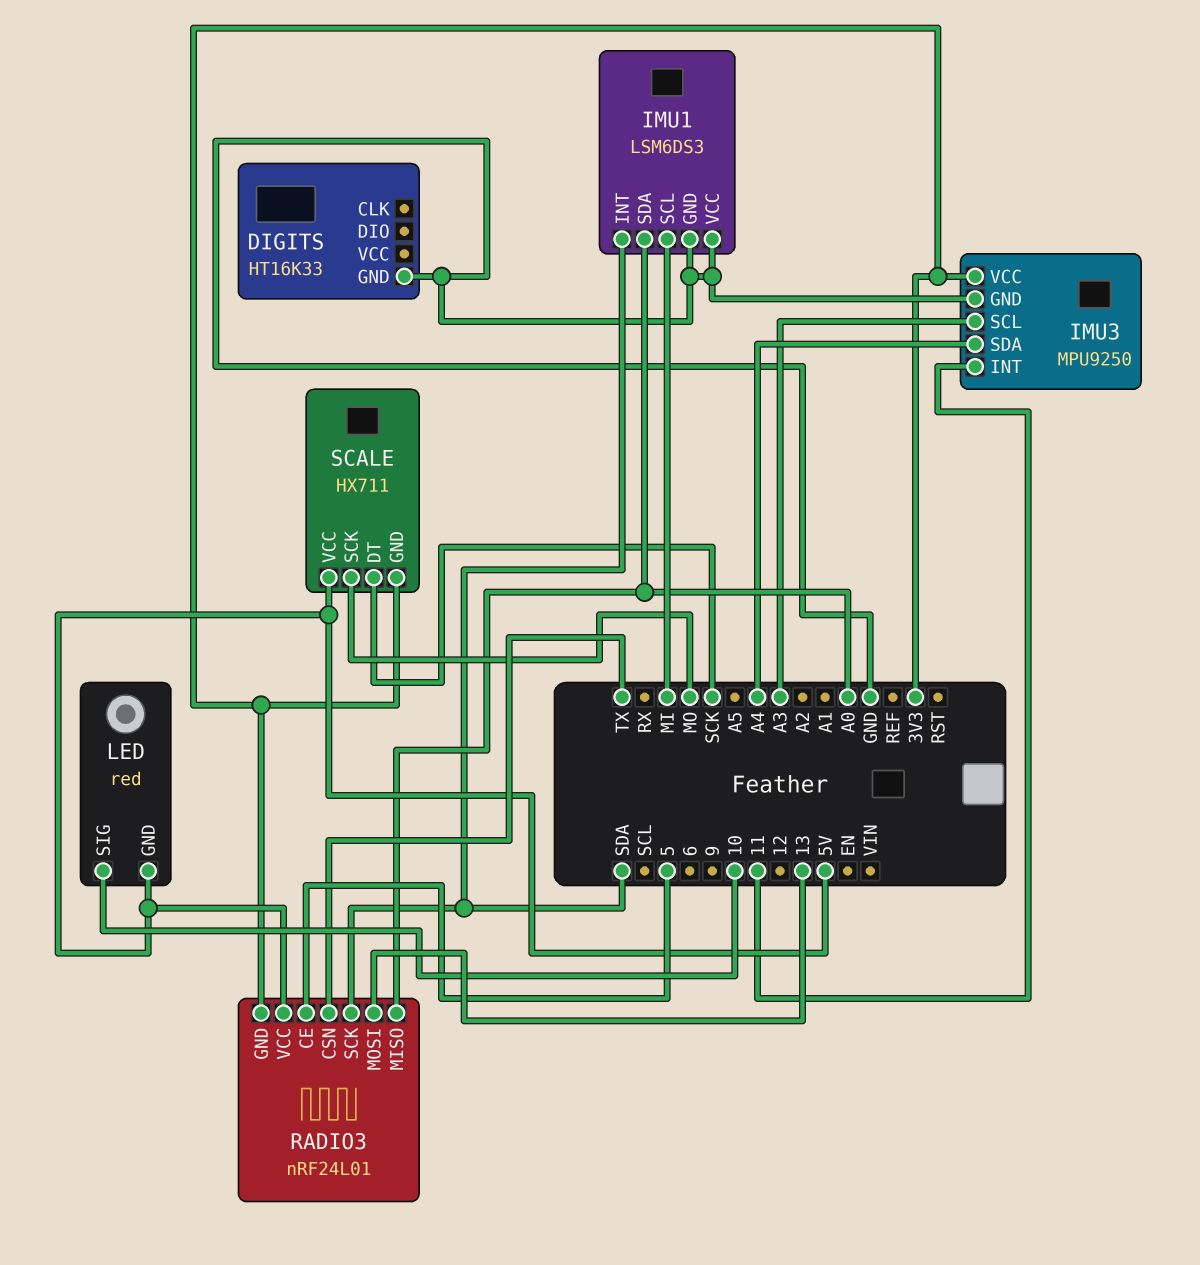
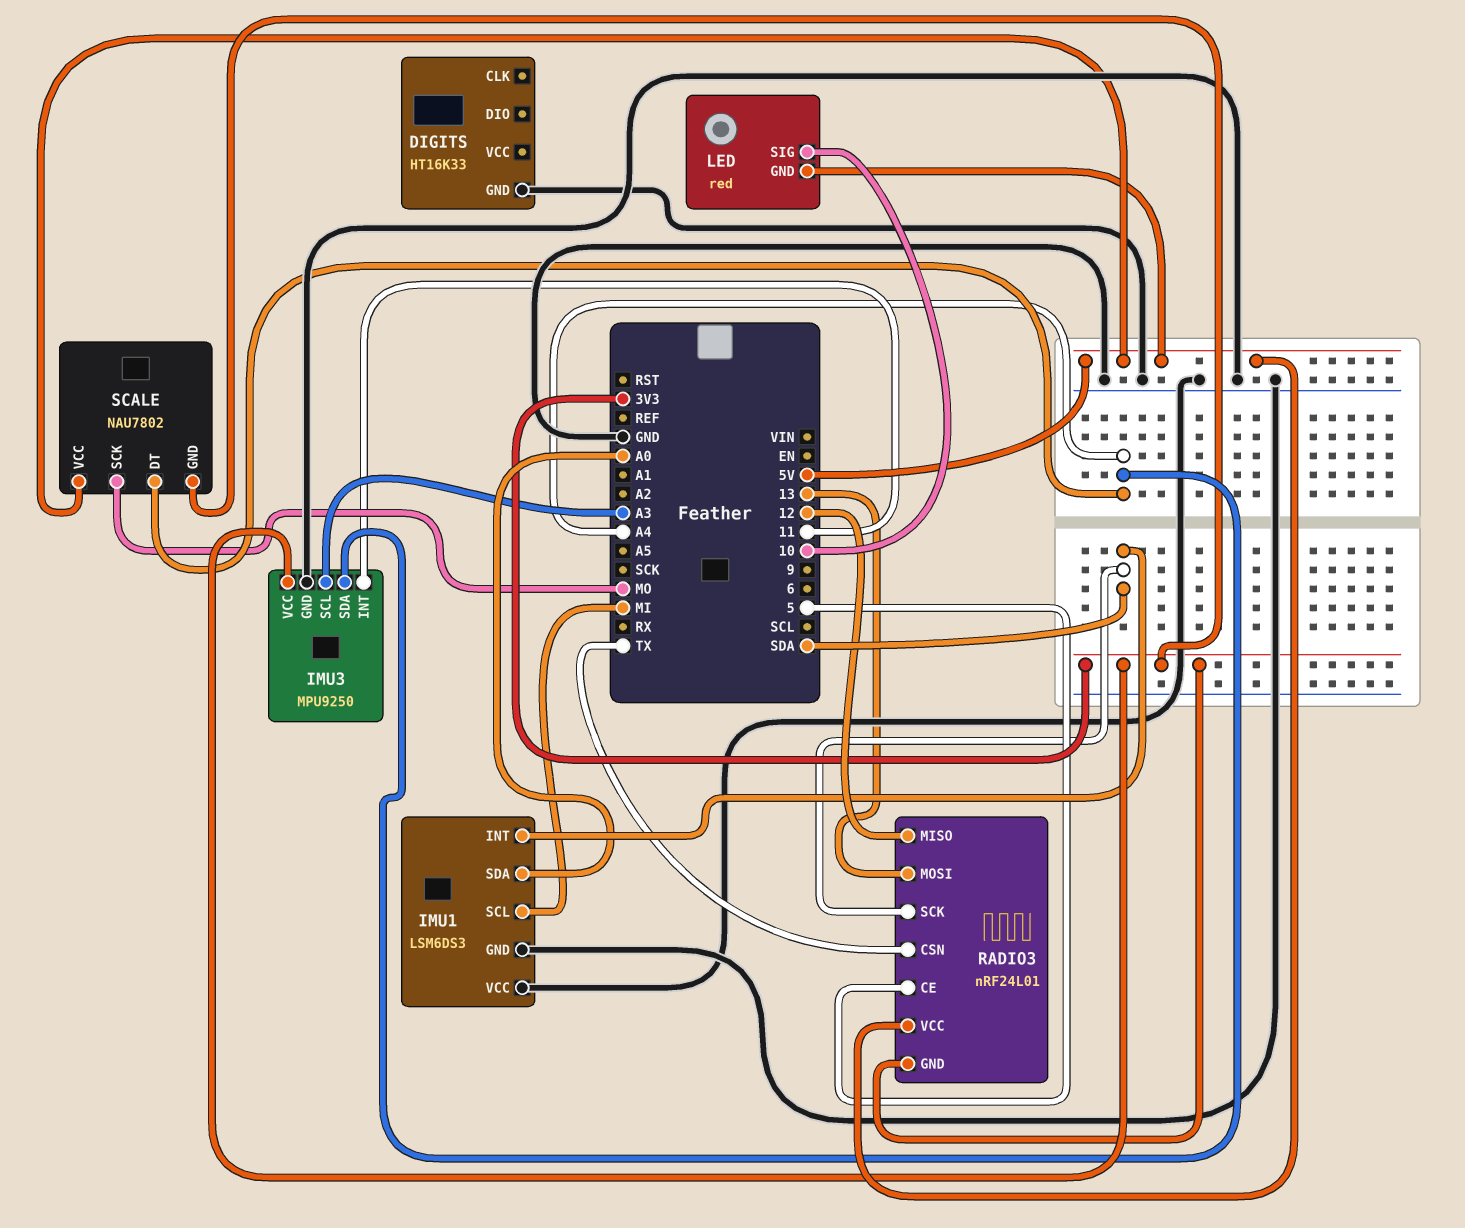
RADIO3 pin MISO: A0 -> 12
SCALE: HX711 -> NAU7802
SCALE pin DT: SCK -> A4

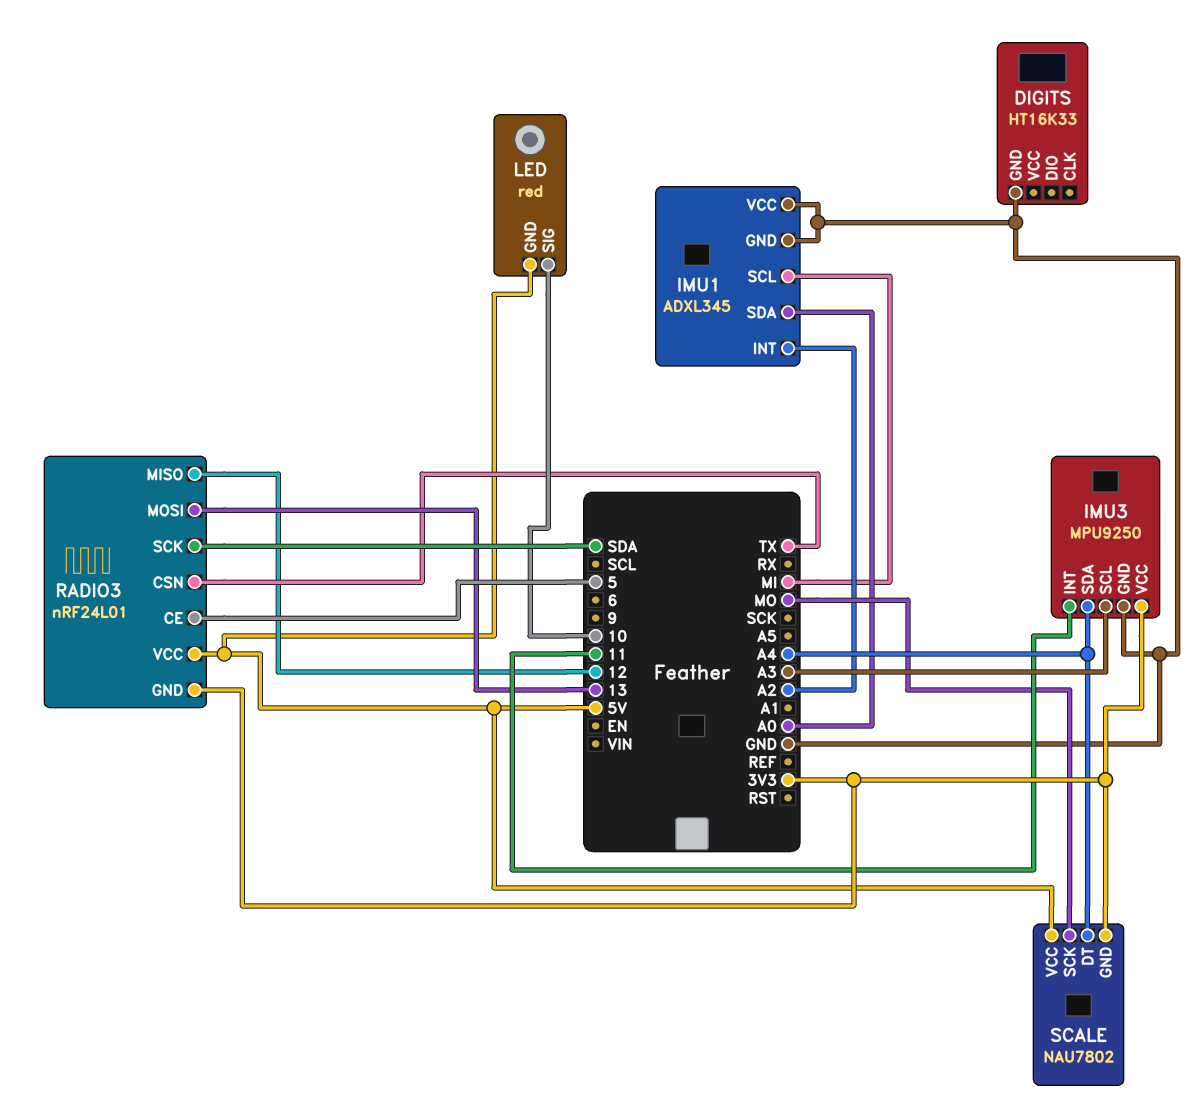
IMU1: LSM6DS3 -> ADXL345
IMU1 pin INT: SDA -> A2

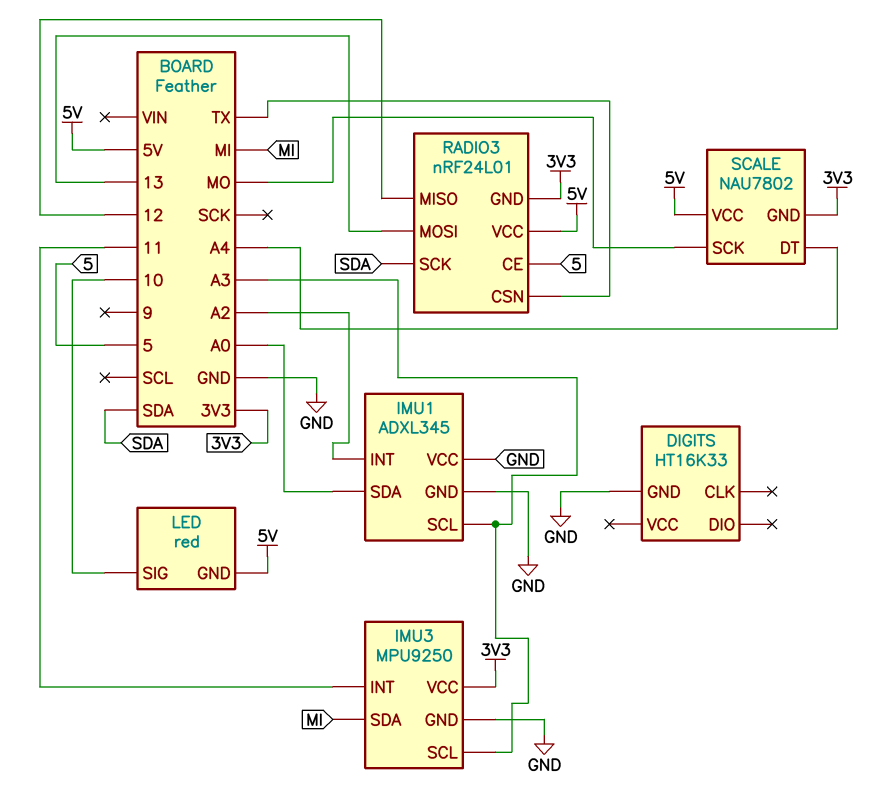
IMU1 pin SCL: MI -> A3
IMU3 pin SDA: A4 -> MI

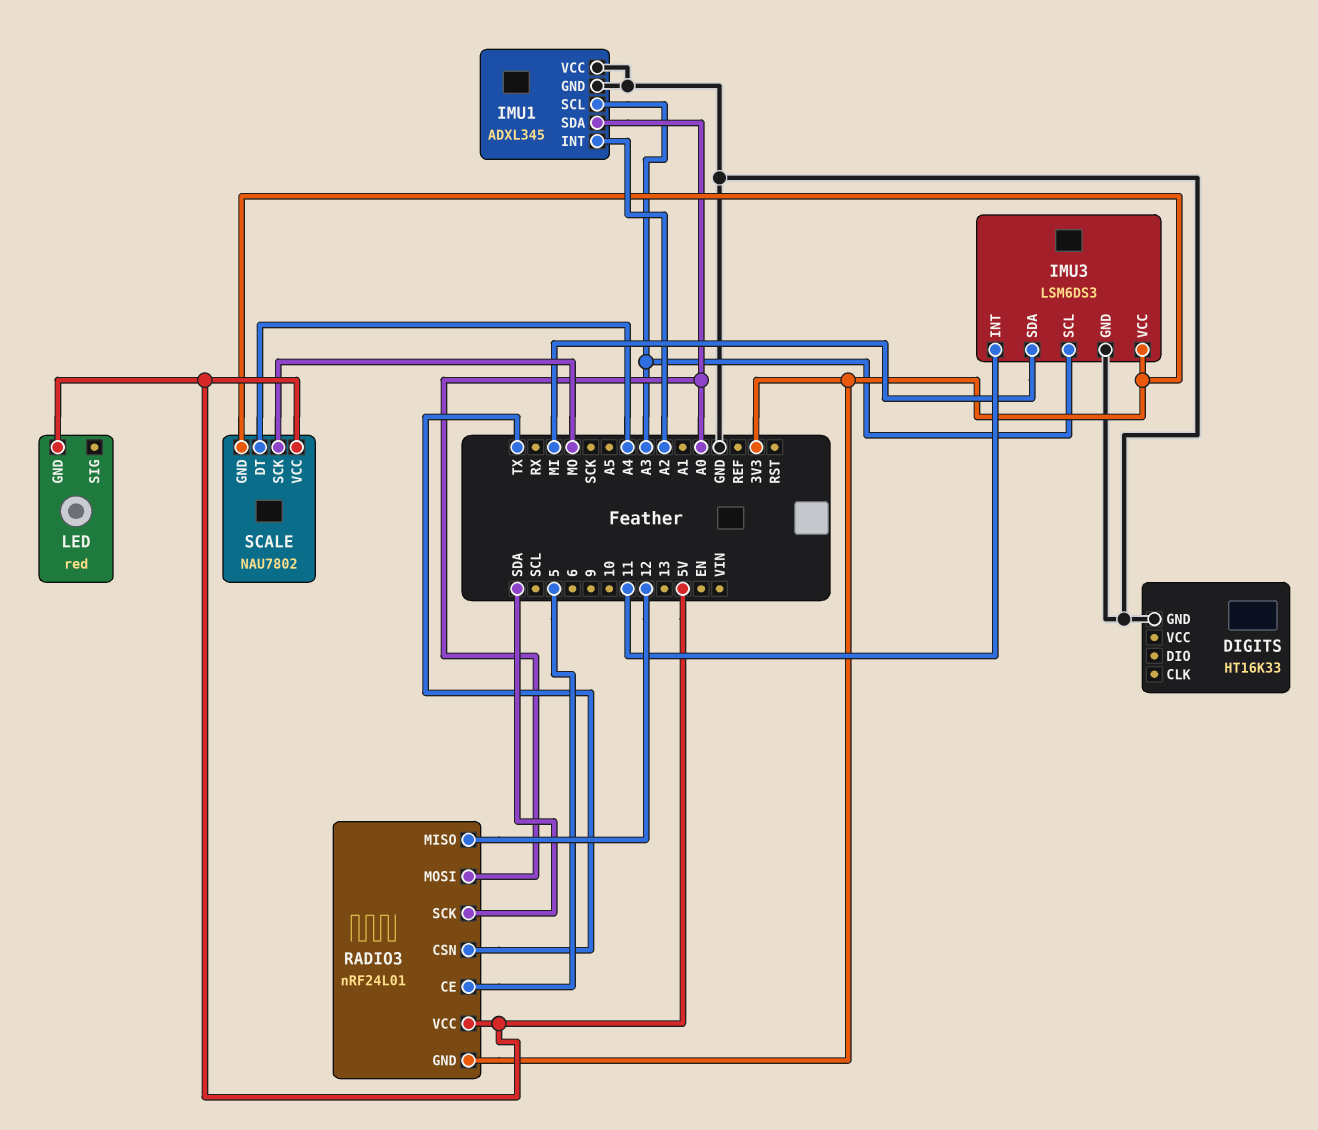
IMU3: MPU9250 -> LSM6DS3
LED pin SIG: 10 -> none
RADIO3 pin MOSI: 13 -> A0

